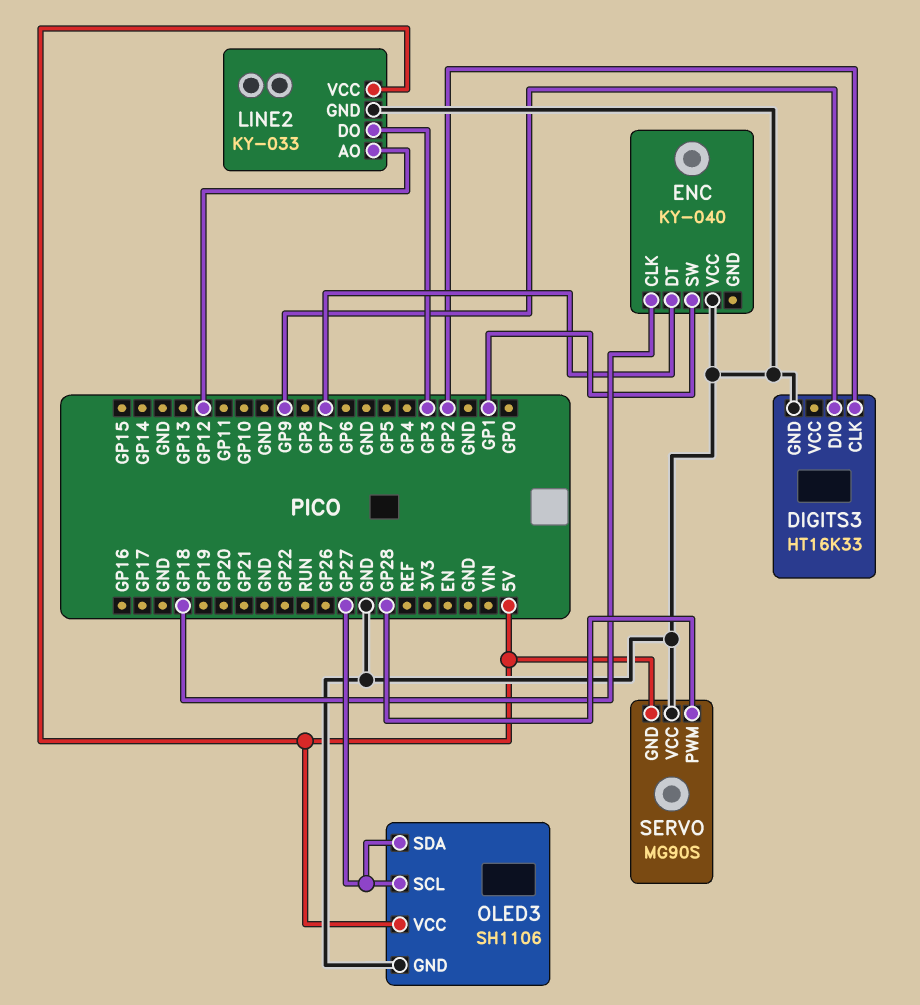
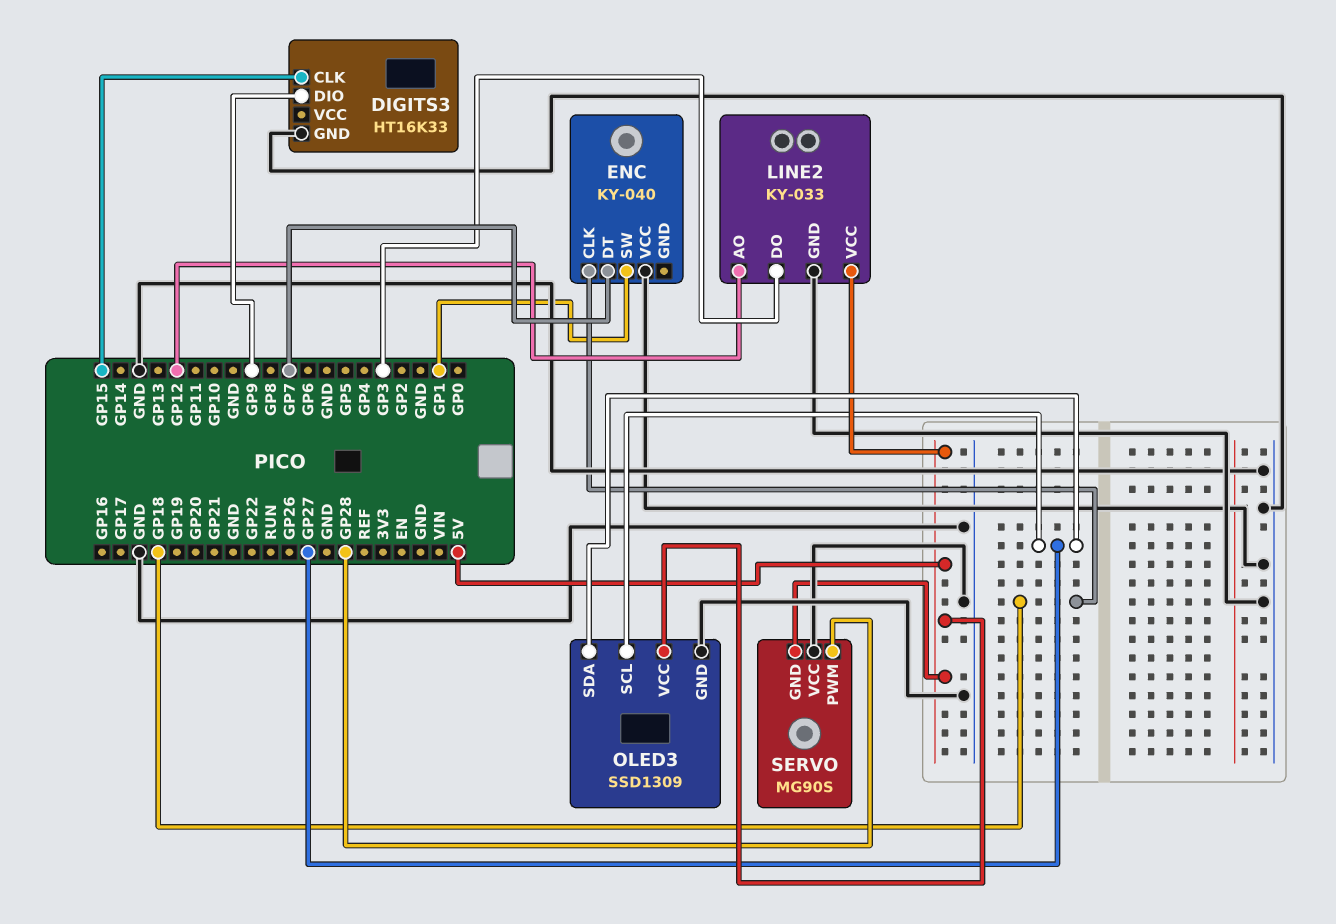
DIGITS3 pin CLK: GP2 -> GP15
OLED3: SH1106 -> SSD1309

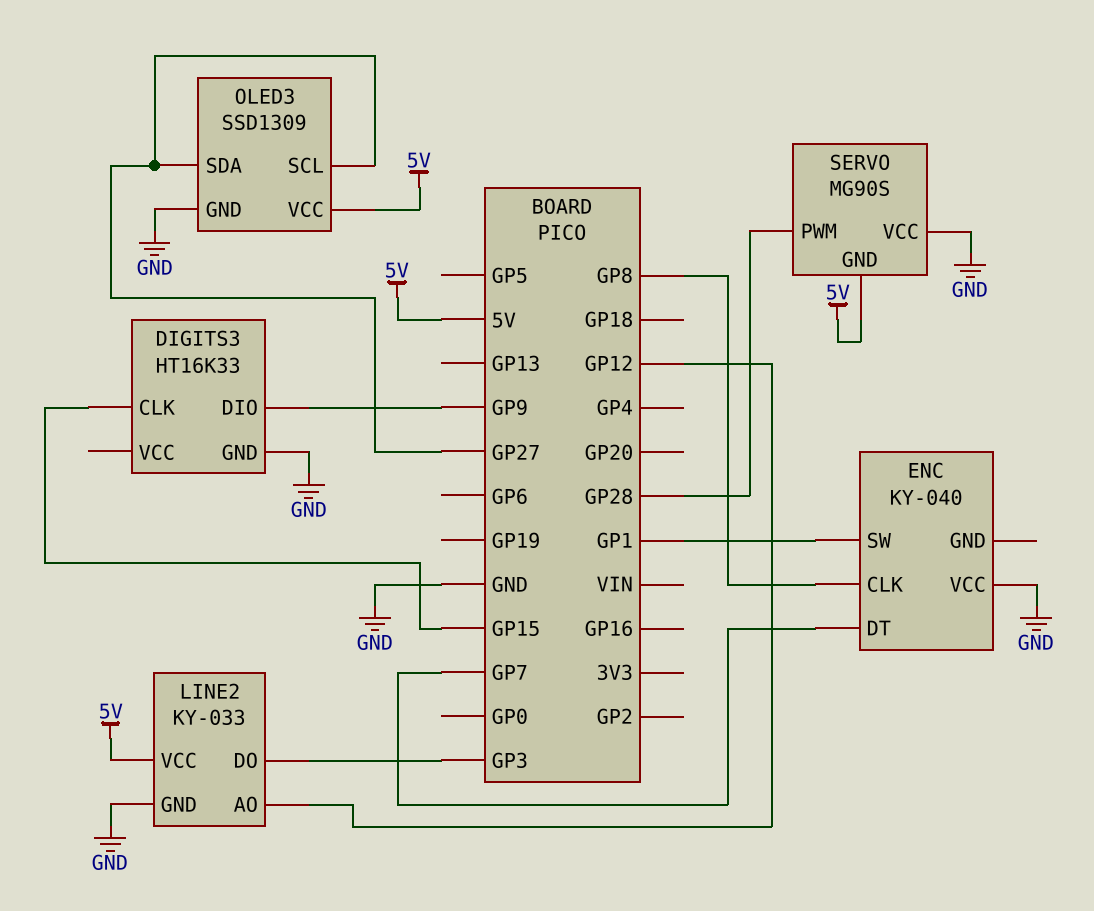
ENC pin CLK: GP18 -> GP8

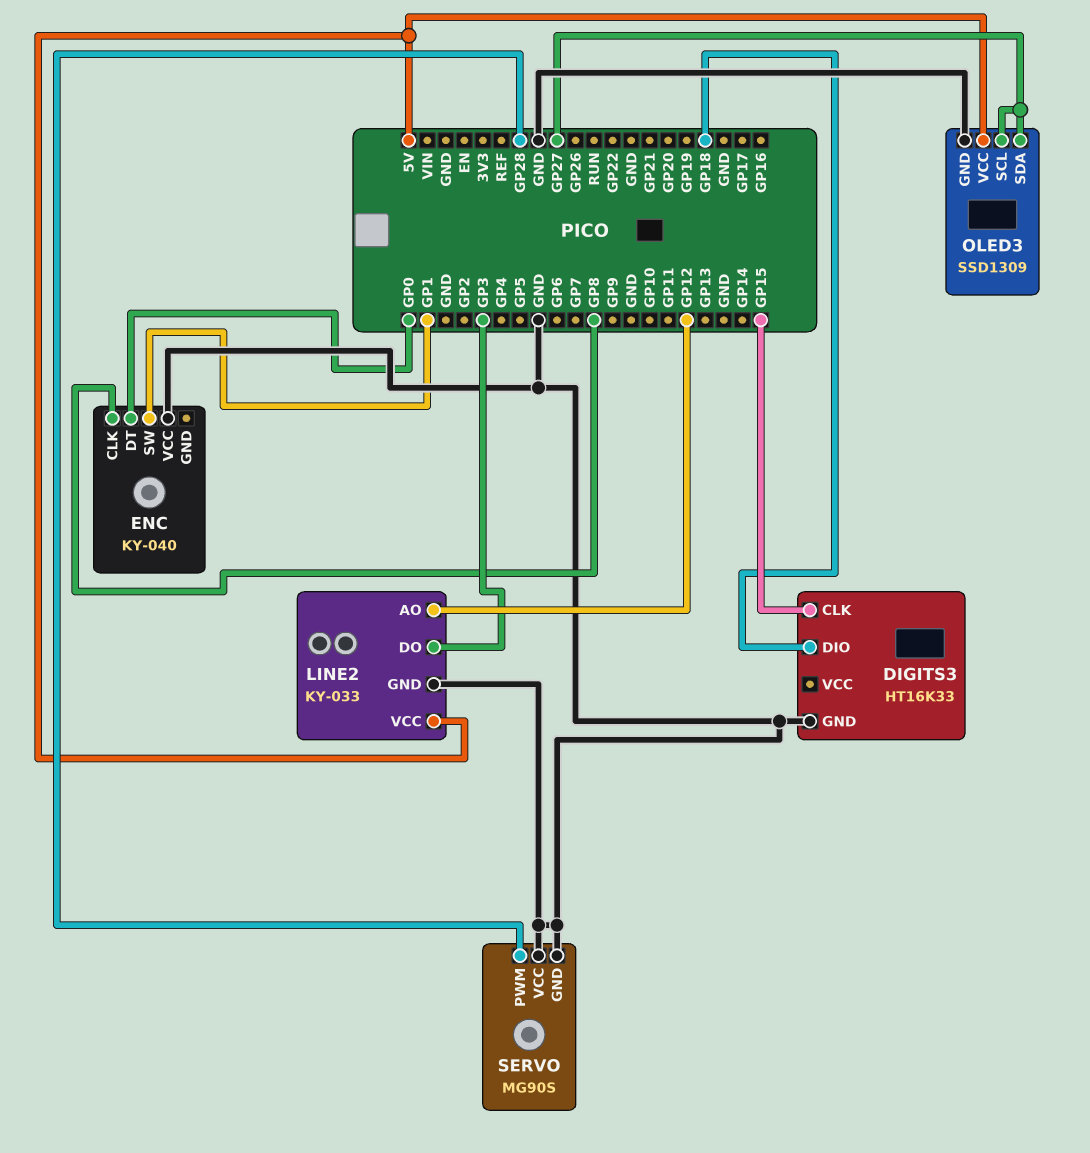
DIGITS3 pin DIO: GP9 -> GP18
ENC pin DT: GP7 -> GP0
SERVO pin GND: 5V -> GND

